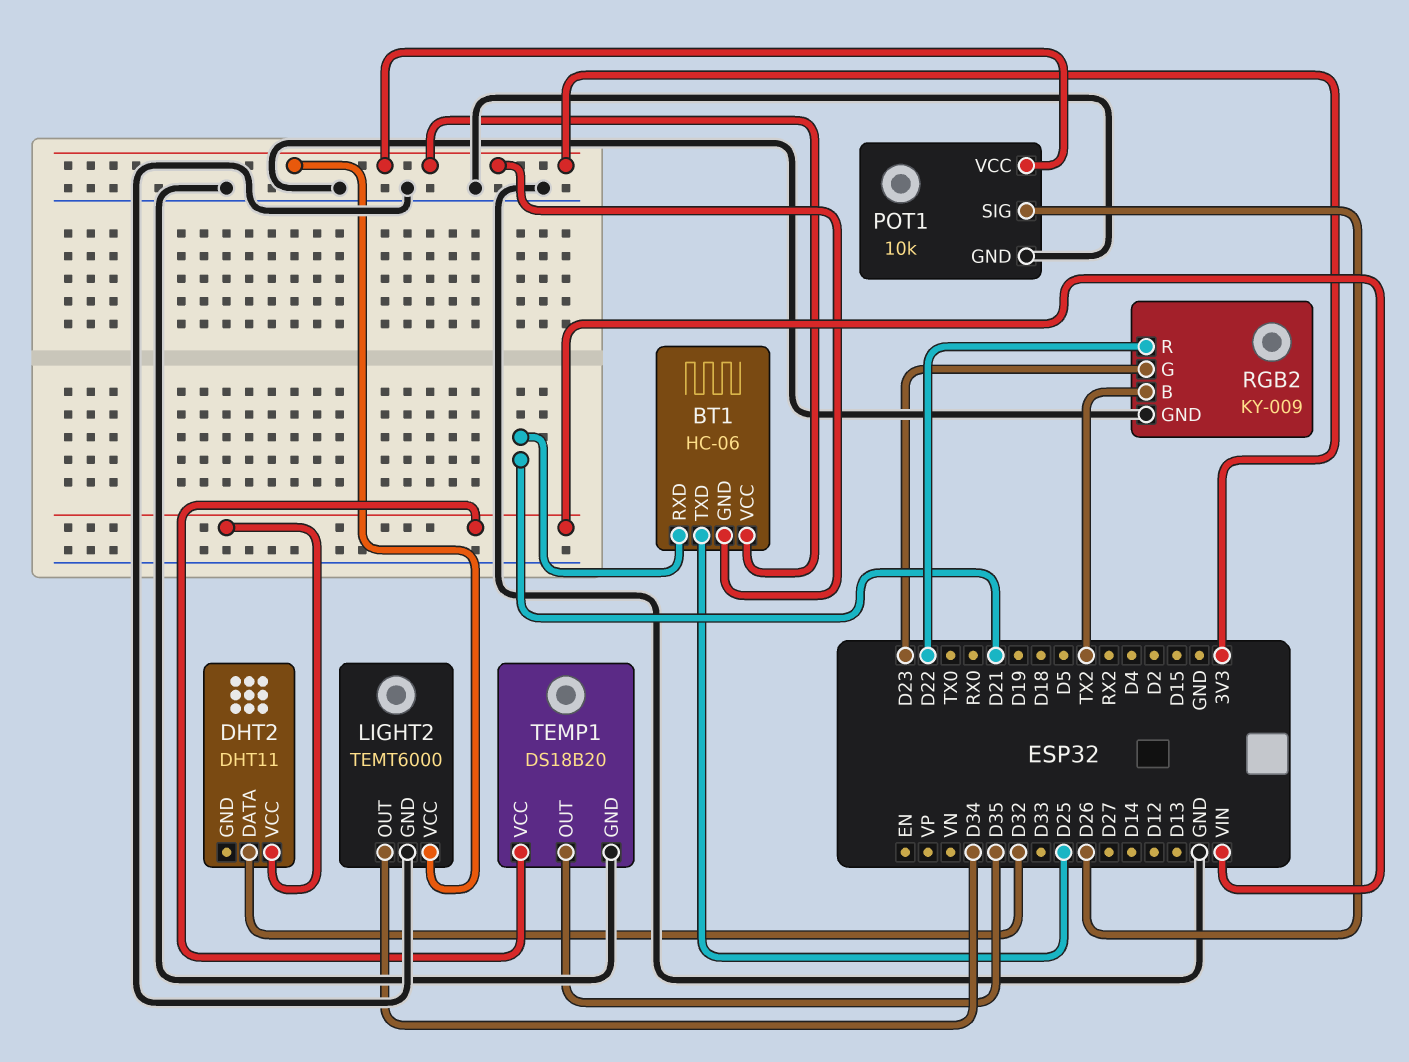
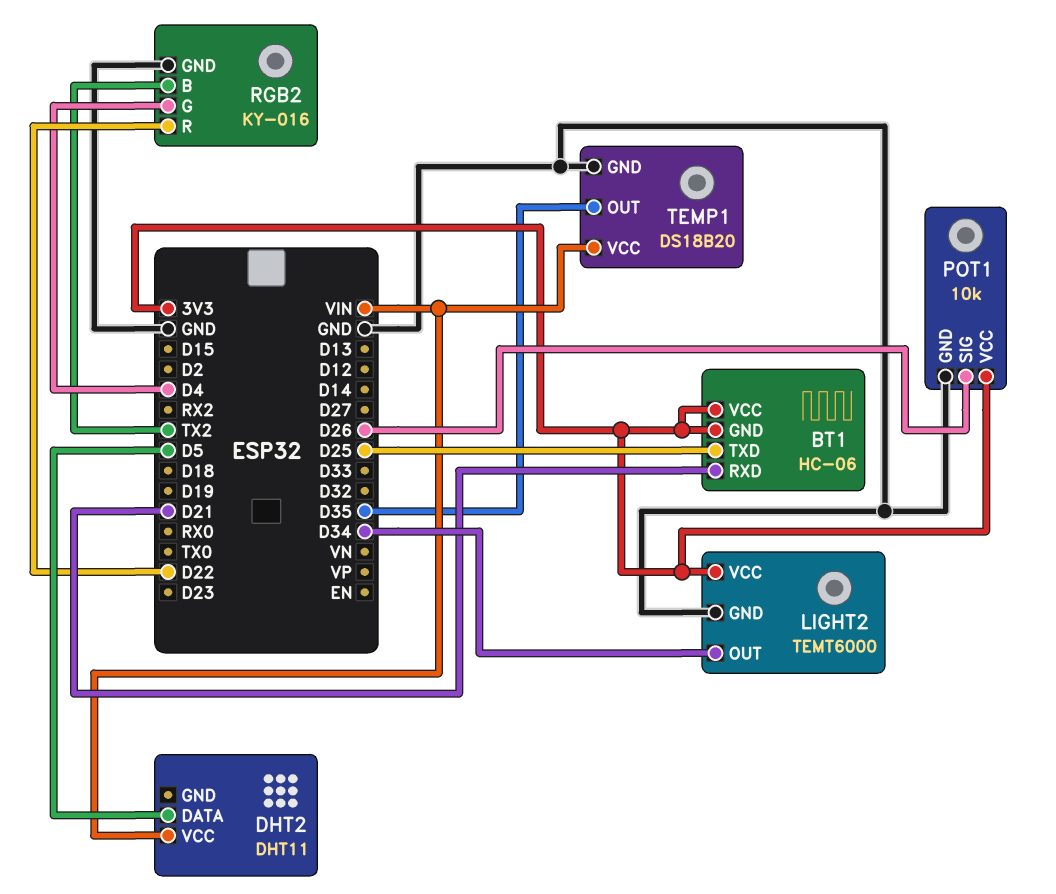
DHT2 pin DATA: D32 -> D5
RGB2: KY-009 -> KY-016
RGB2 pin G: D23 -> D4

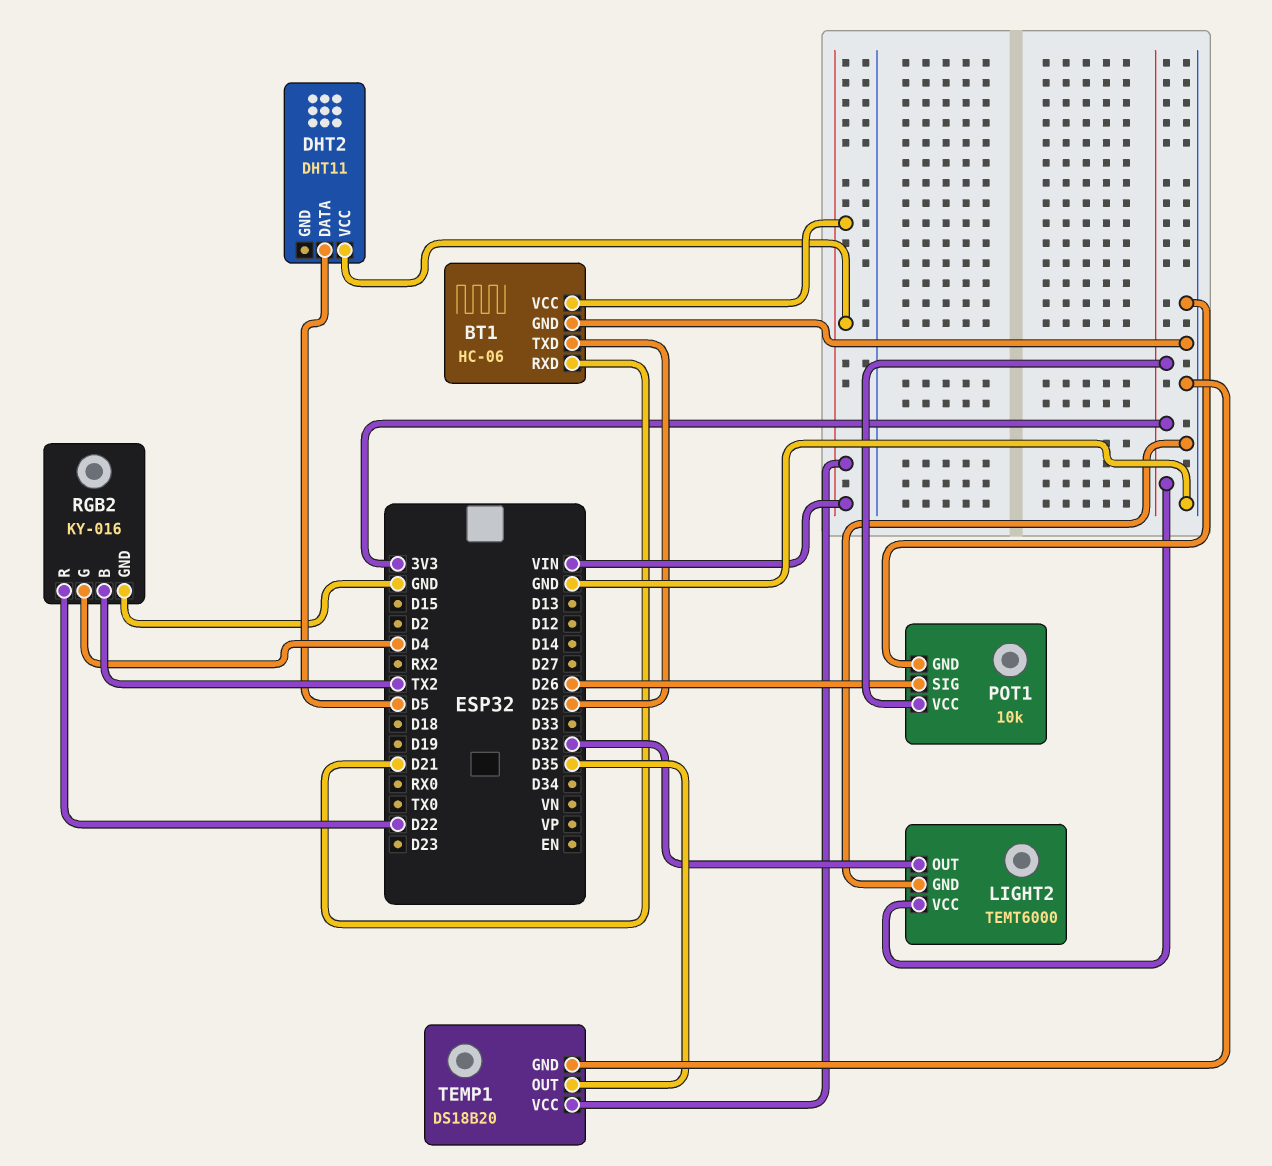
BT1 pin GND: 3V3 -> GND
BT1 pin VCC: 3V3 -> VIN
LIGHT2 pin OUT: D34 -> D32

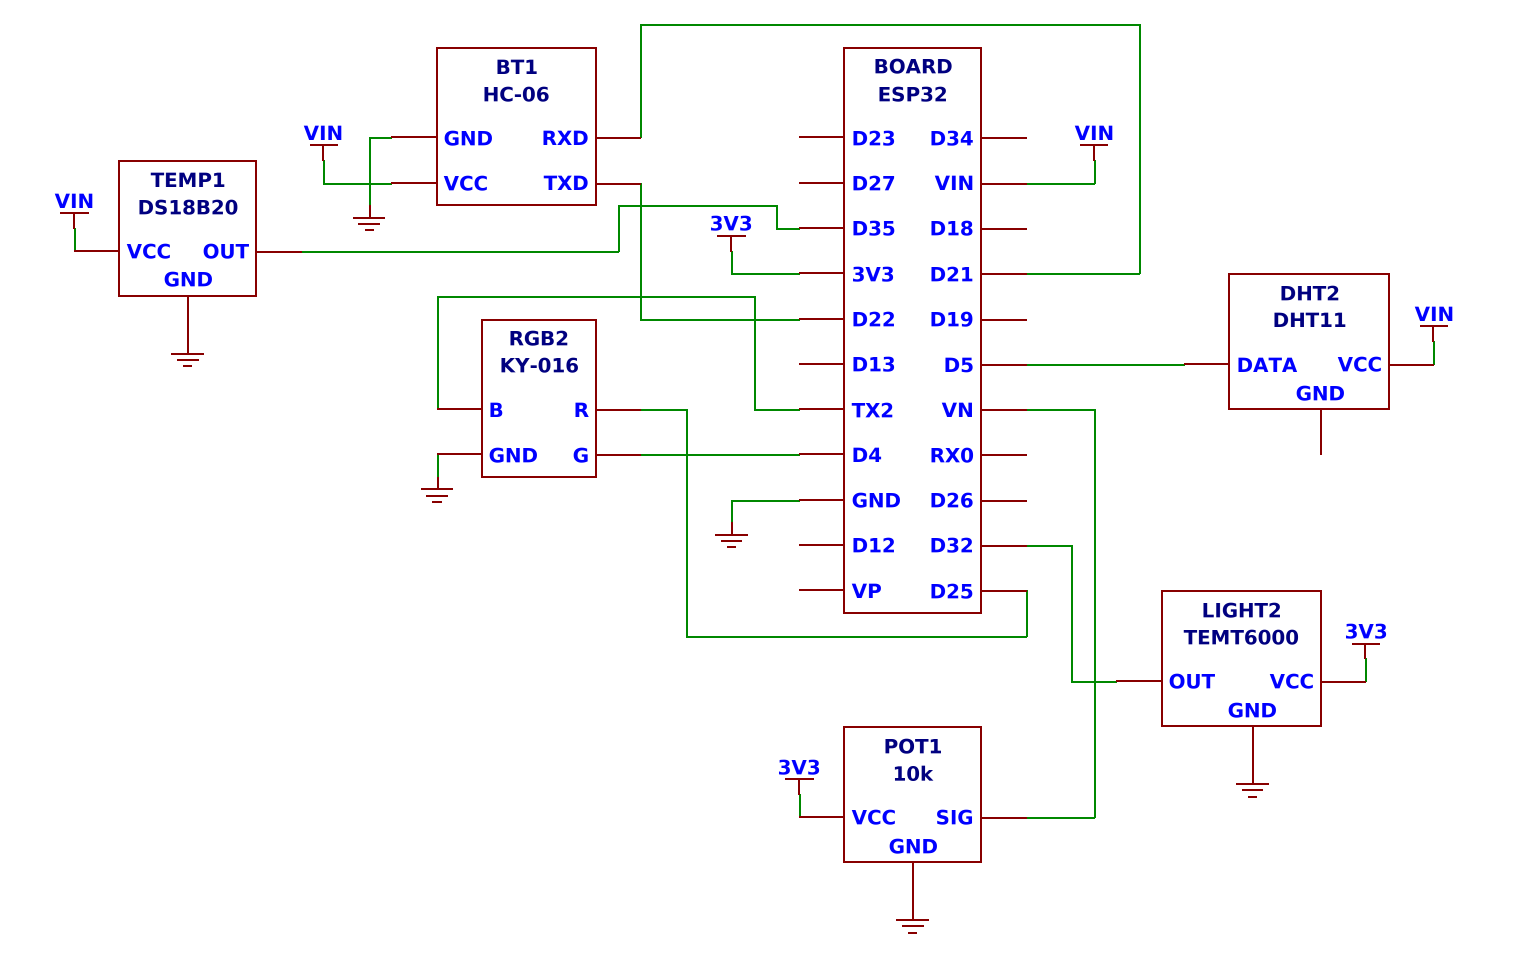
BT1 pin TXD: D25 -> D22
POT1 pin SIG: D26 -> VN
RGB2 pin R: D22 -> D25

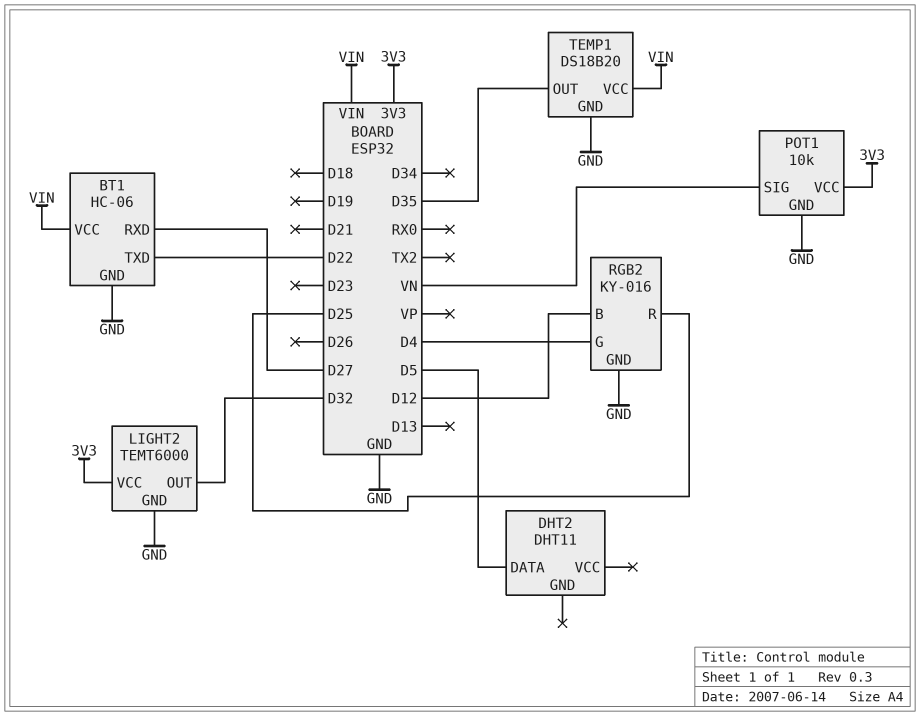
BT1 pin RXD: D21 -> D27
DHT2 pin VCC: VIN -> none
RGB2 pin B: TX2 -> D12

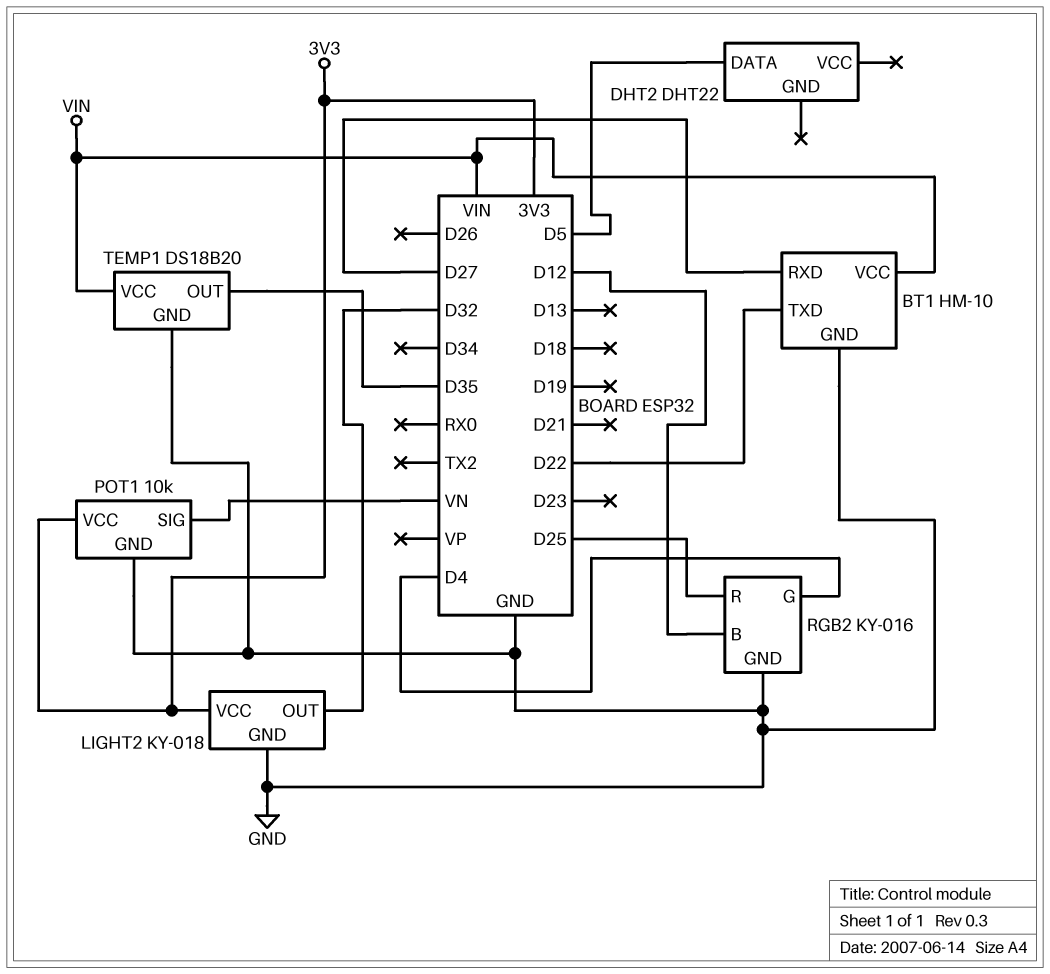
BT1: HC-06 -> HM-10
DHT2: DHT11 -> DHT22
LIGHT2: TEMT6000 -> KY-018

